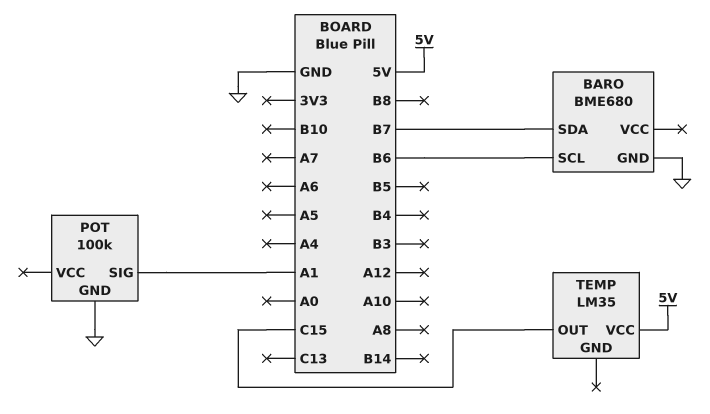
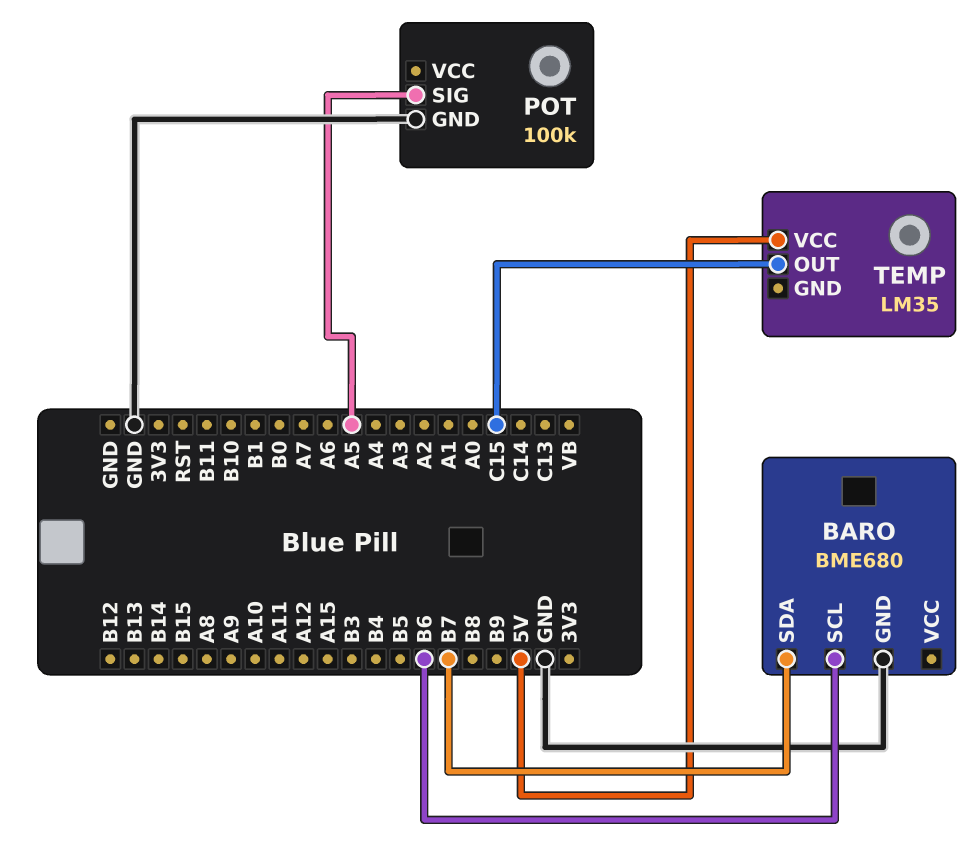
POT pin SIG: A1 -> A5

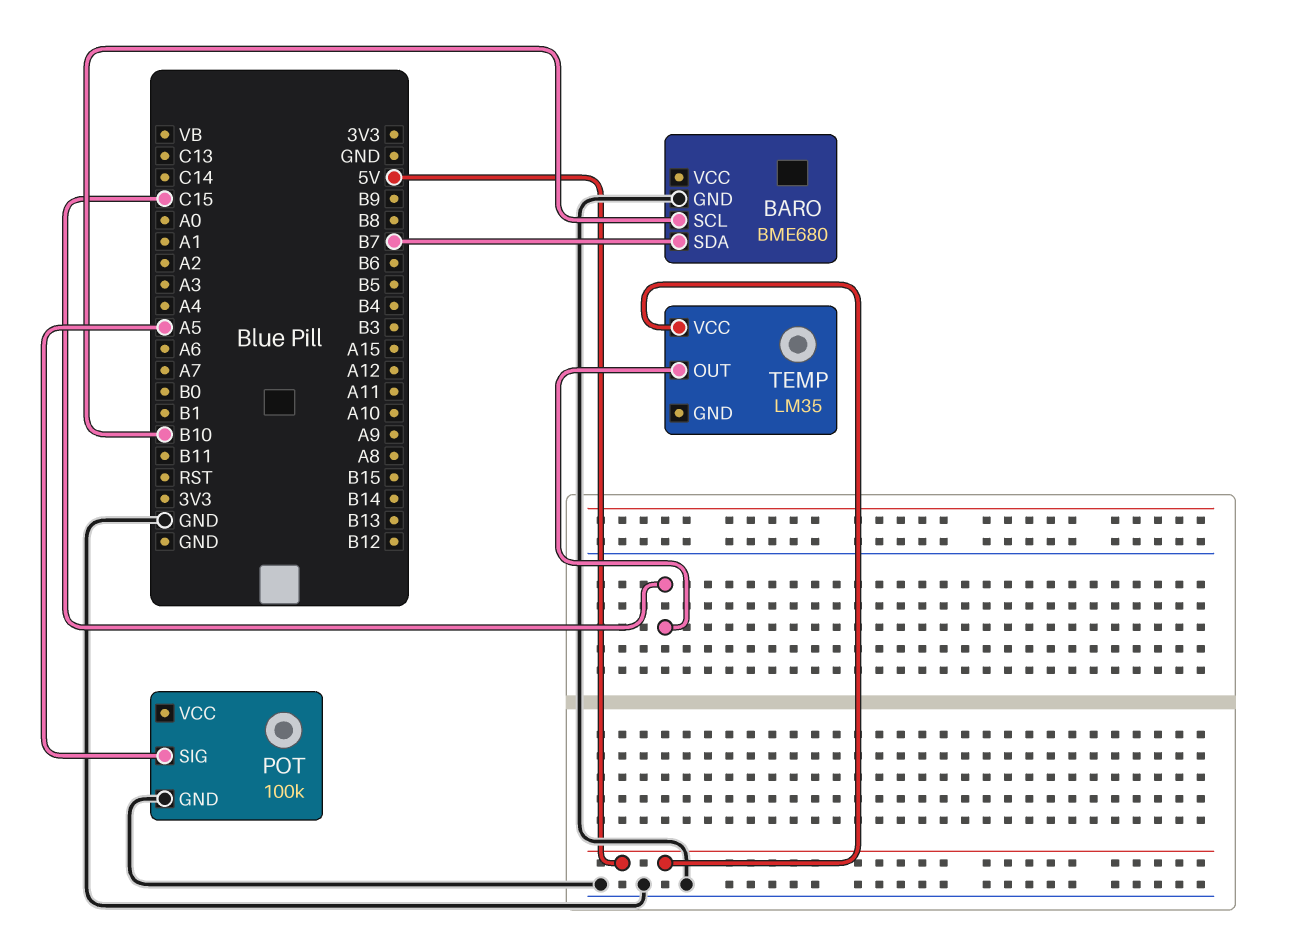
BARO pin SCL: B6 -> B10

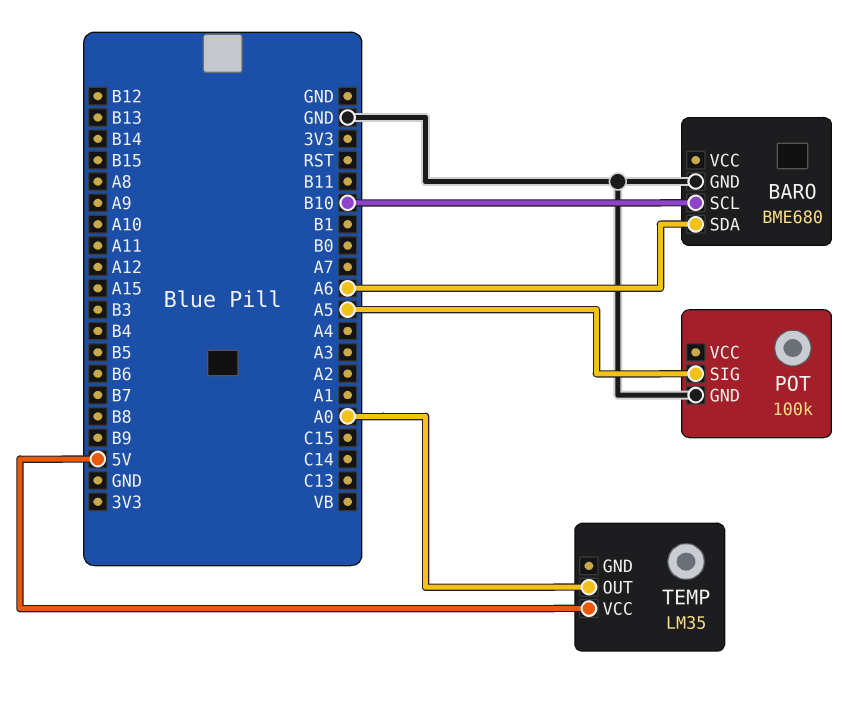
BARO pin SDA: B7 -> A6
TEMP pin OUT: C15 -> A0

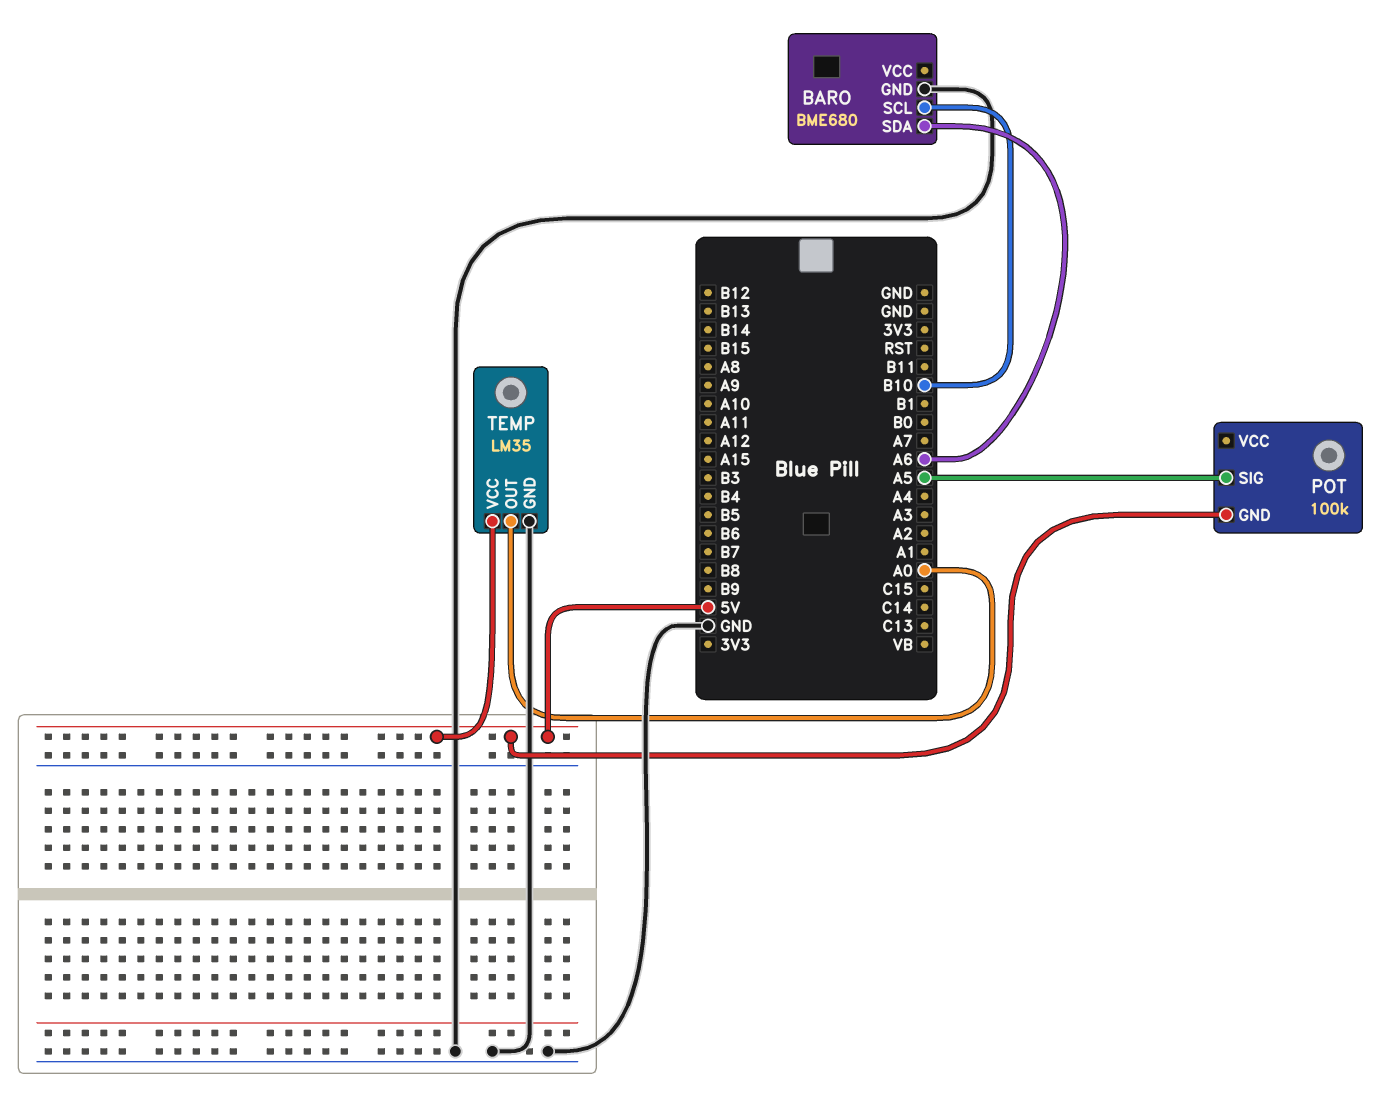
POT pin GND: GND -> 5V
TEMP pin GND: none -> GND

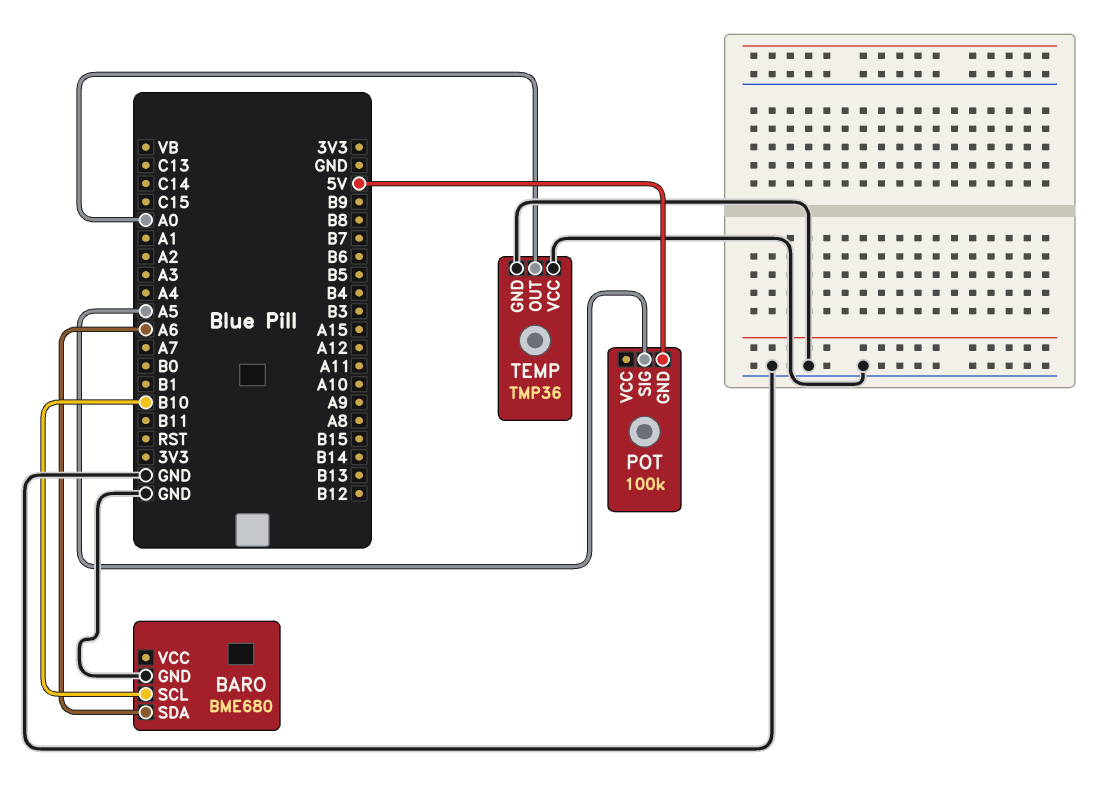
TEMP: LM35 -> TMP36
TEMP pin VCC: 5V -> GND

